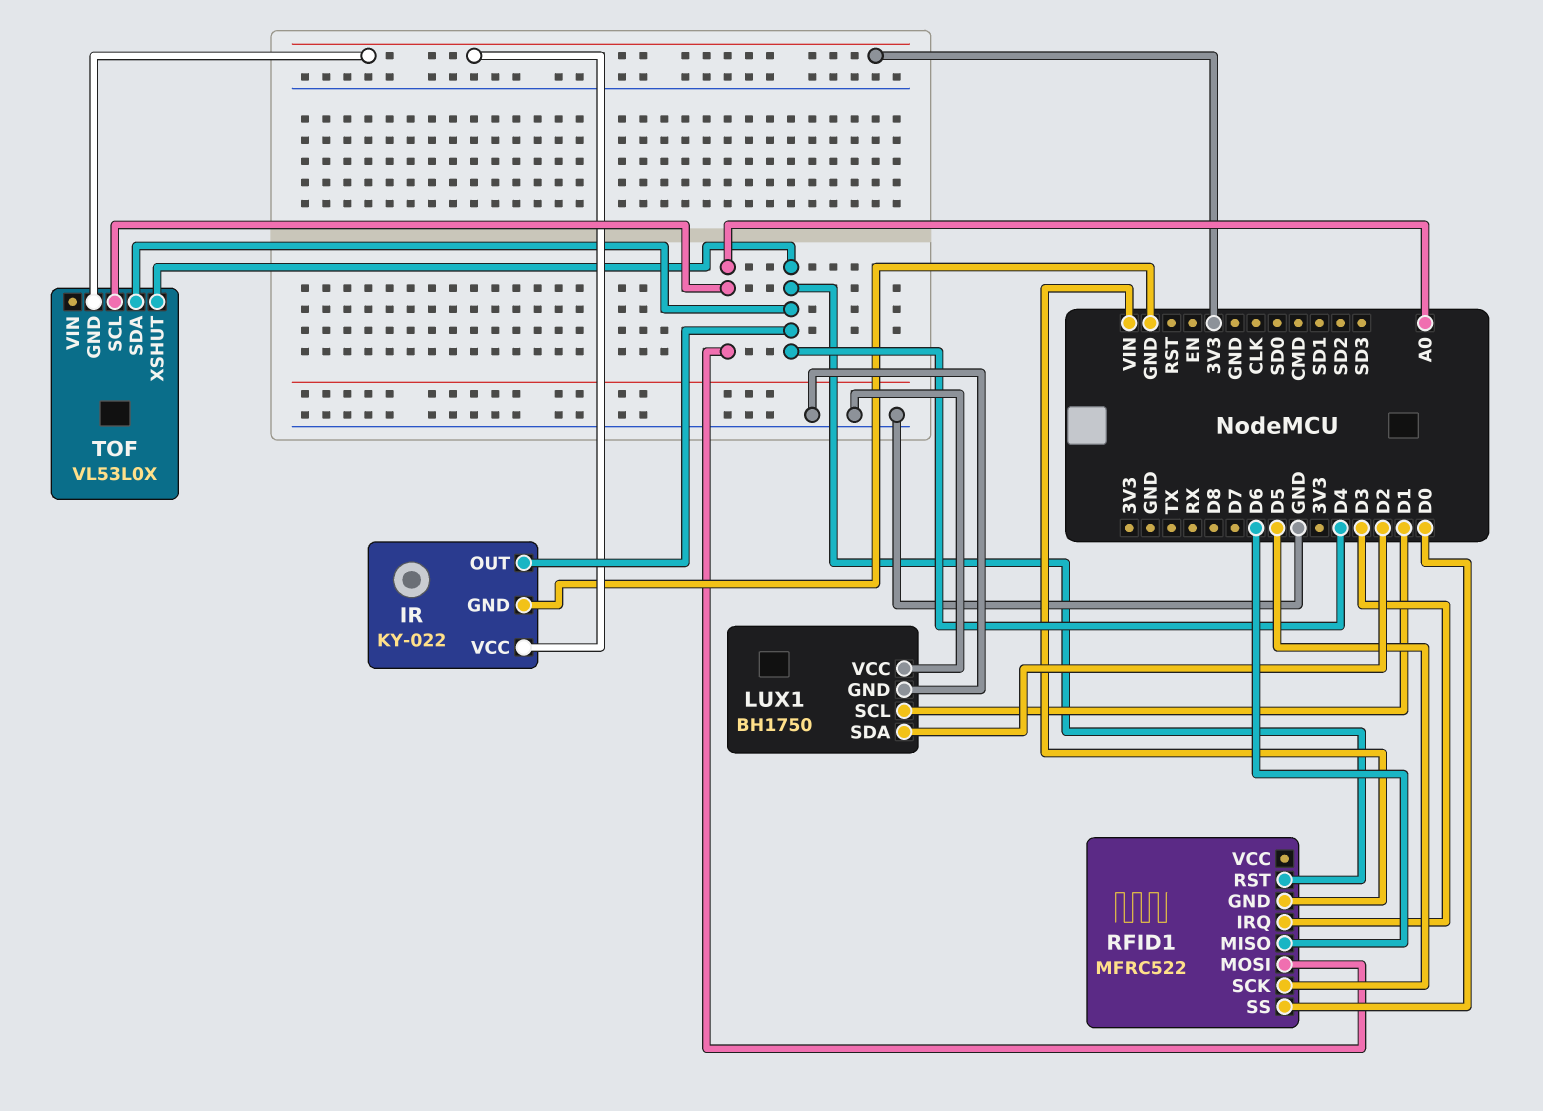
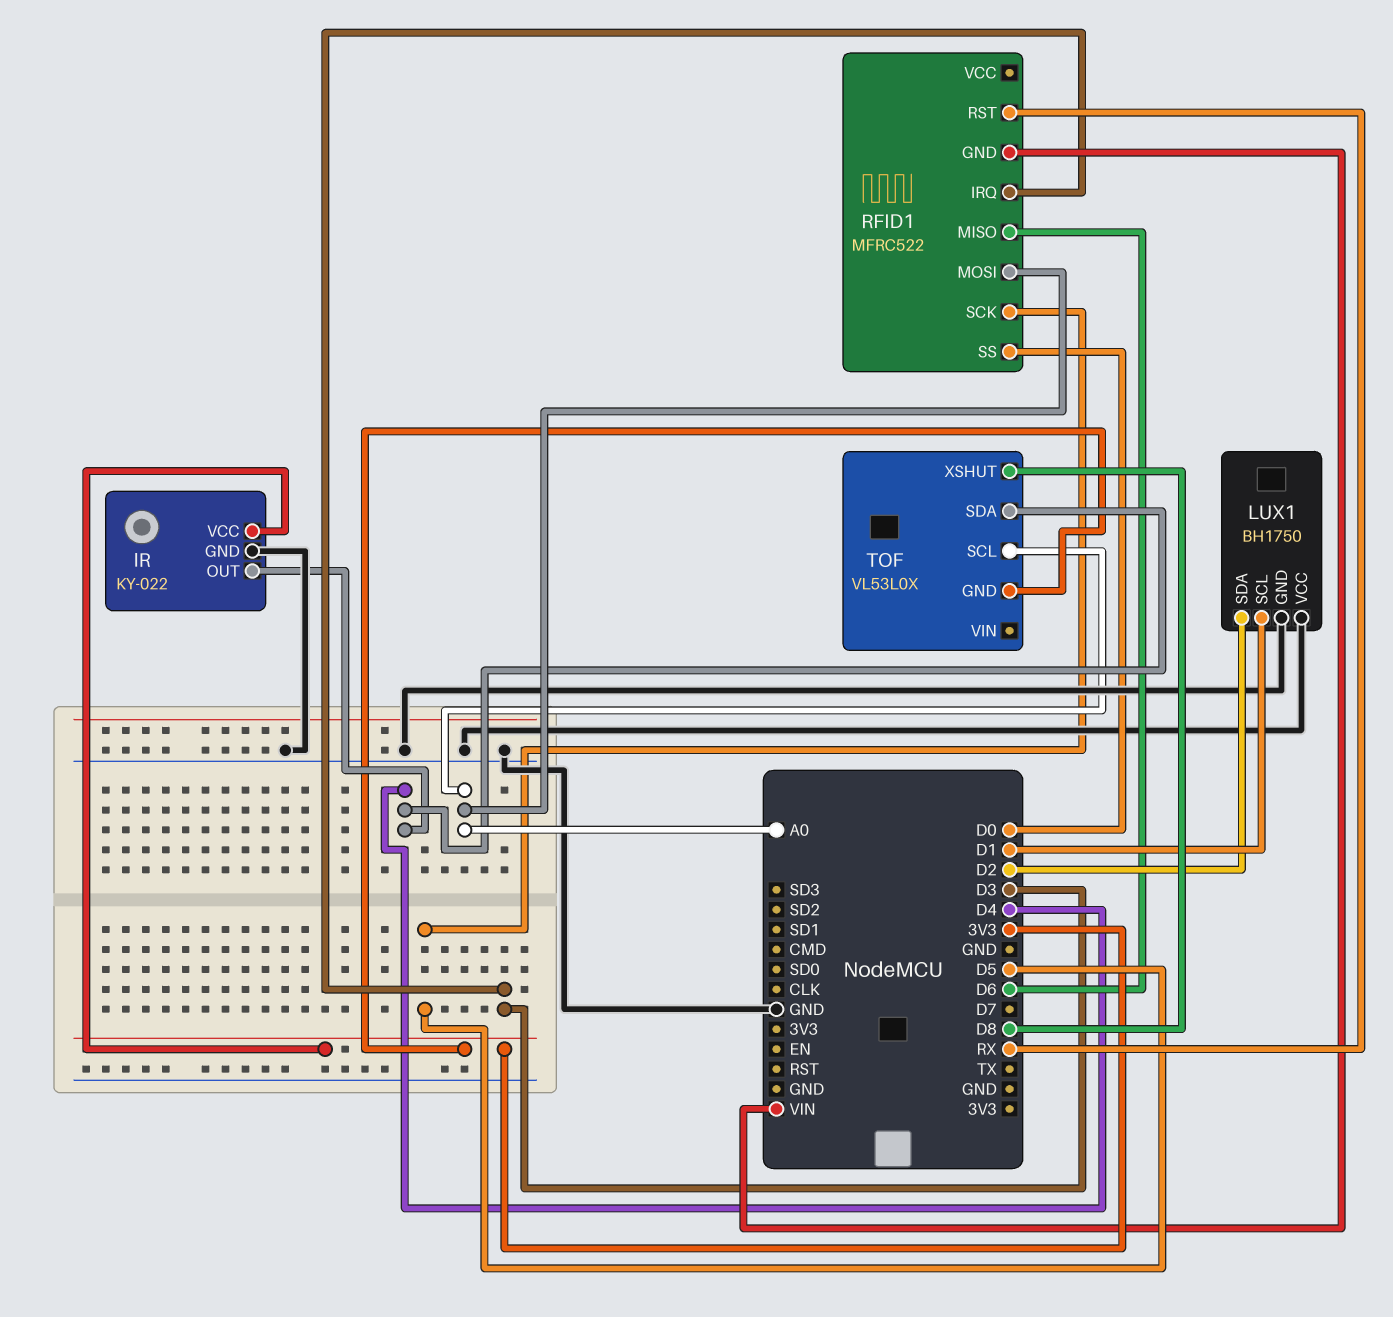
RFID1 pin RST: D4 -> RX
TOF pin XSHUT: D4 -> D8

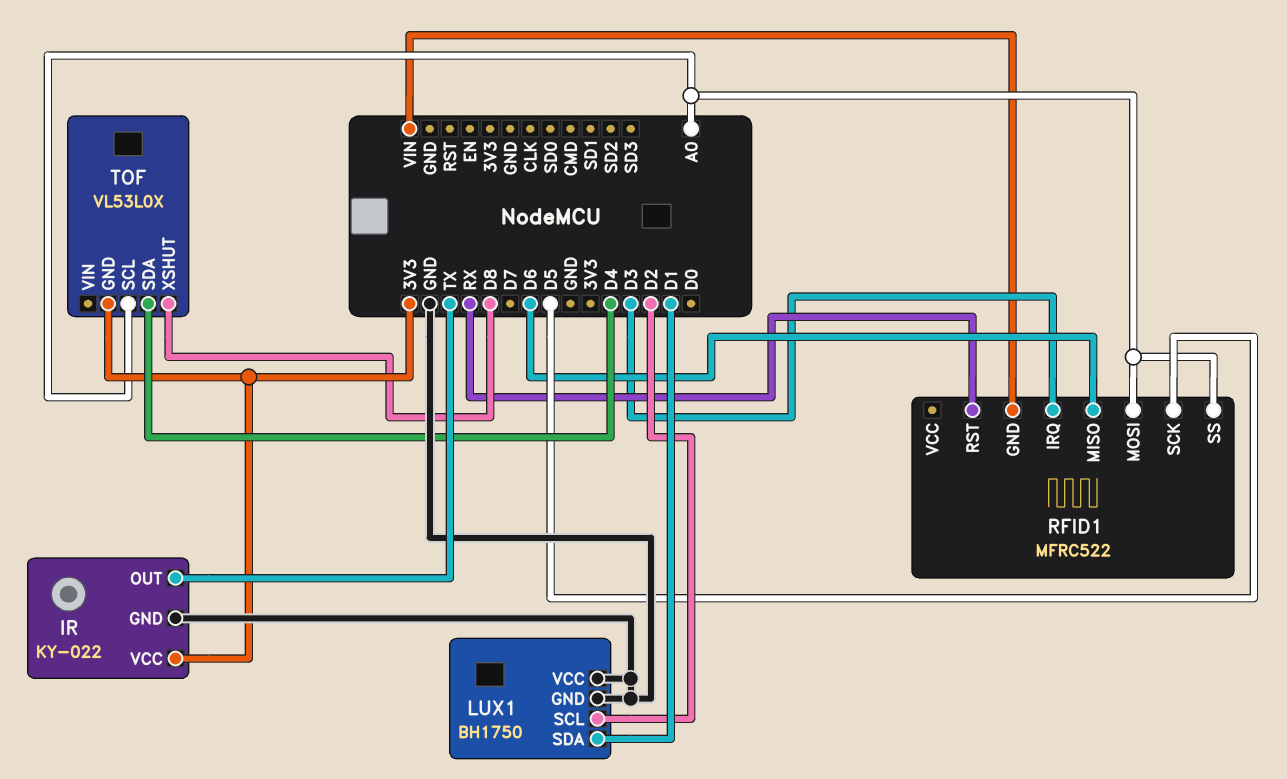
IR pin OUT: D4 -> TX
LUX1 pin SCL: D1 -> D2
LUX1 pin SDA: D2 -> D1
RFID1 pin SS: D0 -> A0

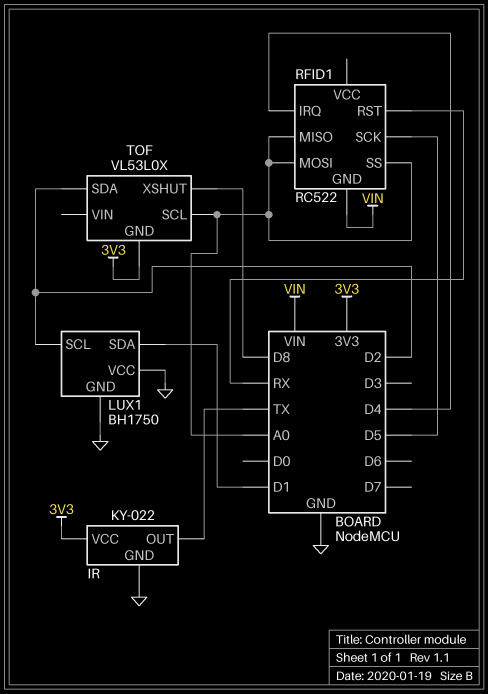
RFID1: MFRC522 -> RC522
RFID1 pin IRQ: D3 -> D4
RFID1 pin MISO: D6 -> A0
TOF pin SDA: D4 -> D2

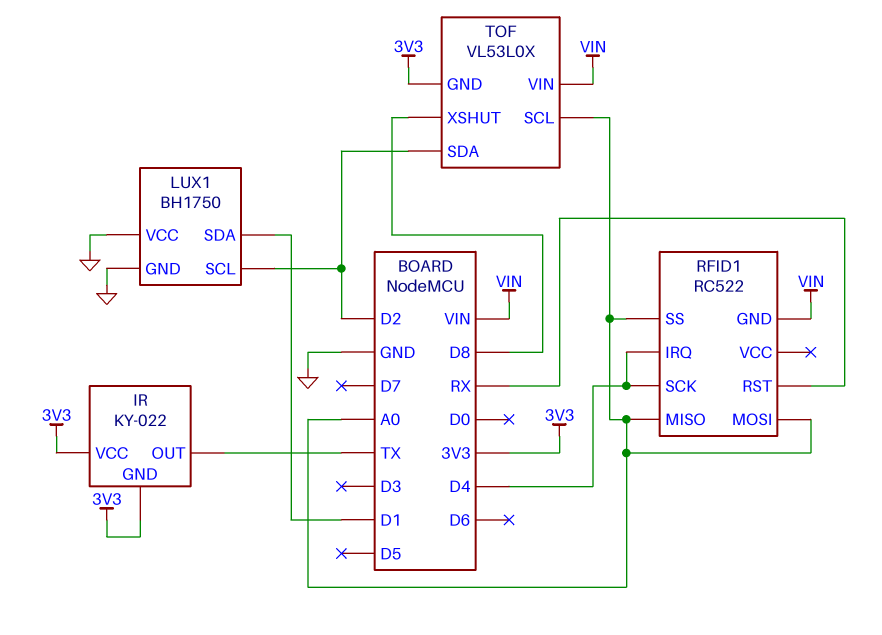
IR pin GND: GND -> 3V3
RFID1 pin SCK: D5 -> D4
TOF pin VIN: none -> VIN

